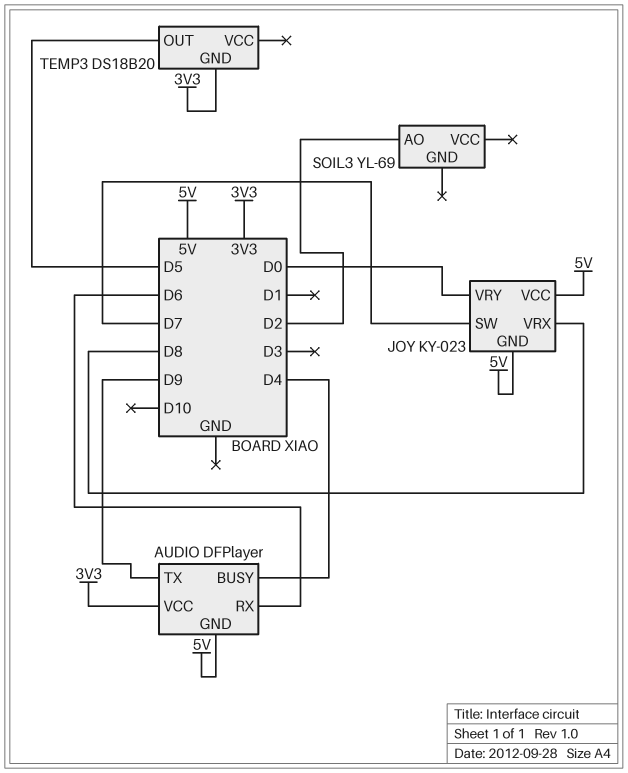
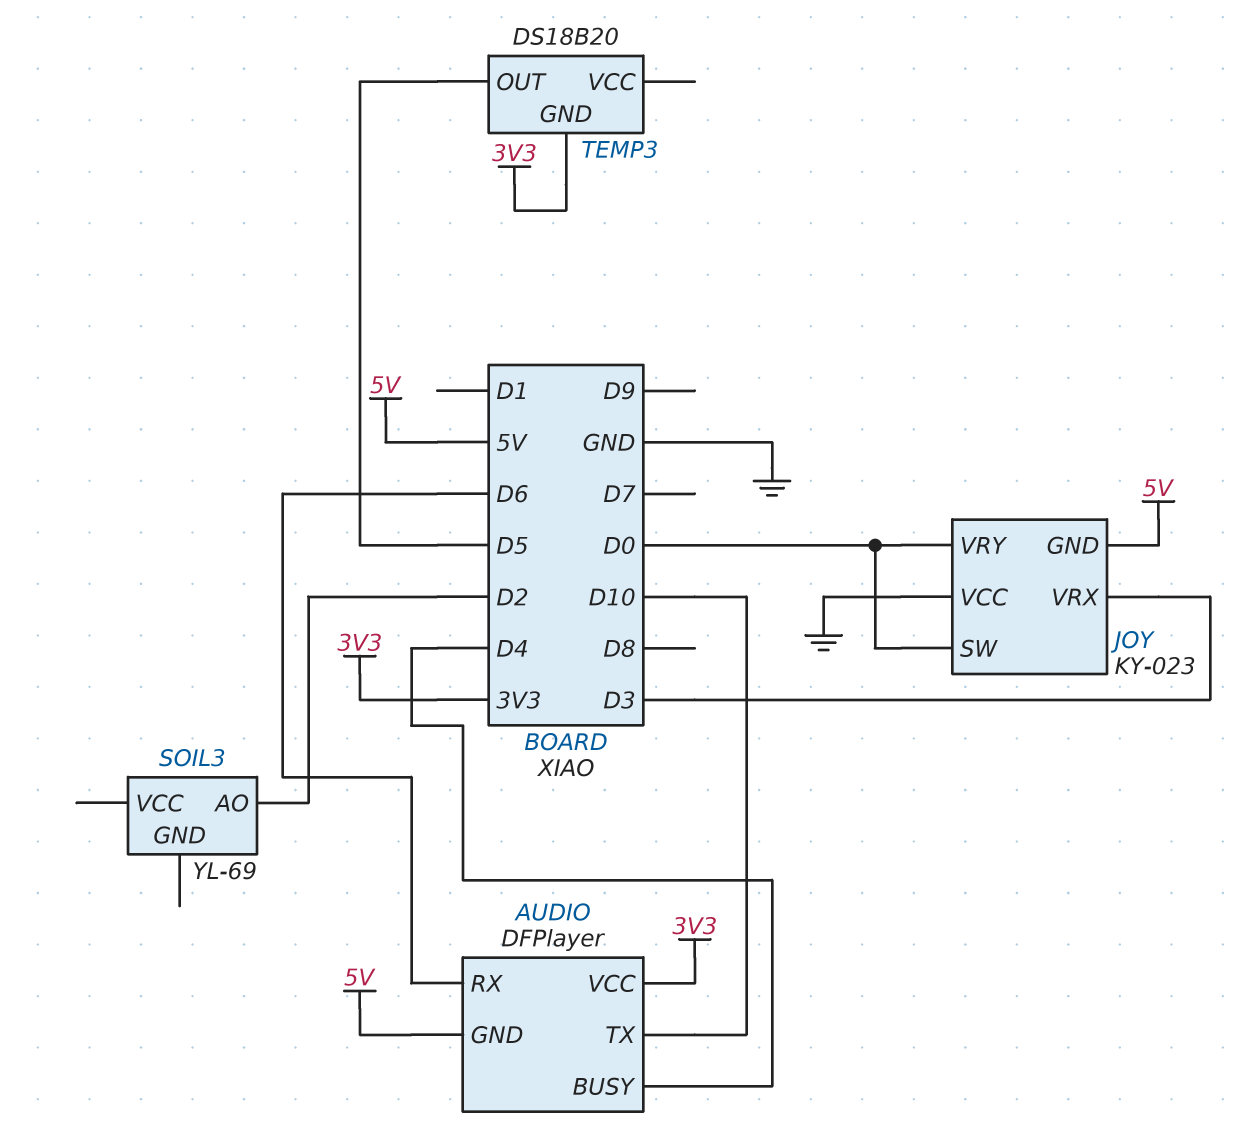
AUDIO pin TX: D9 -> D10
JOY pin SW: D7 -> D0
JOY pin VCC: 5V -> GND
JOY pin VRX: D8 -> D3

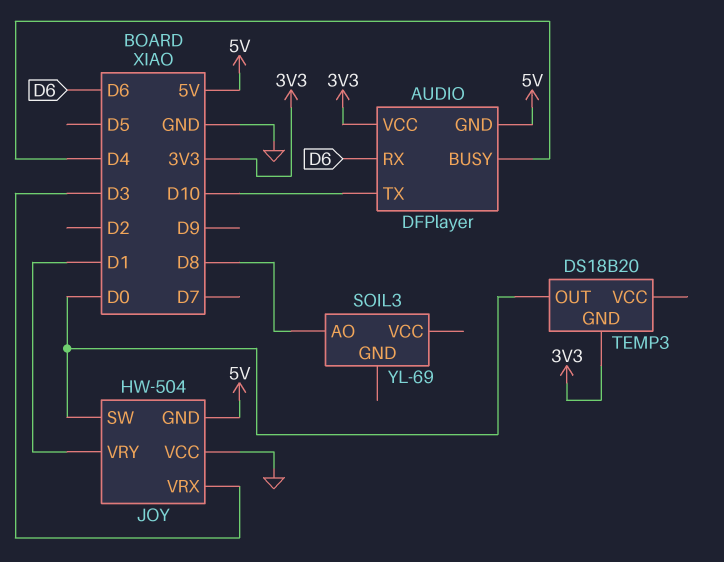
JOY: KY-023 -> HW-504
JOY pin VRY: D0 -> D1
SOIL3 pin AO: D2 -> D8
TEMP3 pin OUT: D5 -> D0

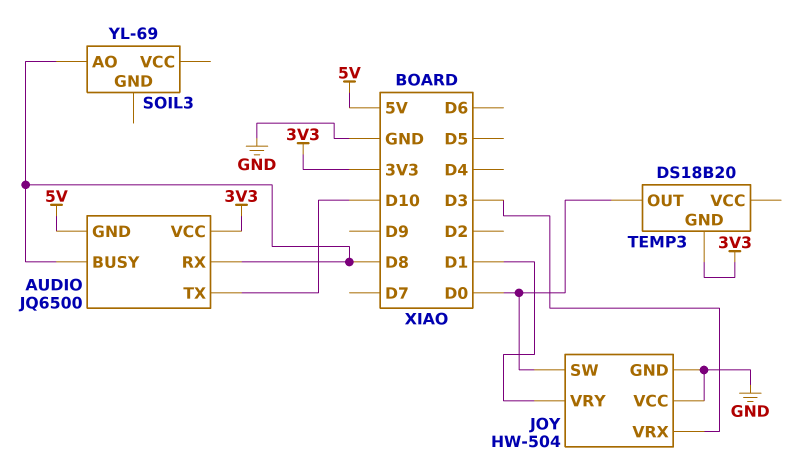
AUDIO: DFPlayer -> JQ6500
AUDIO pin BUSY: D4 -> D8
AUDIO pin RX: D6 -> D8
JOY pin GND: 5V -> GND

